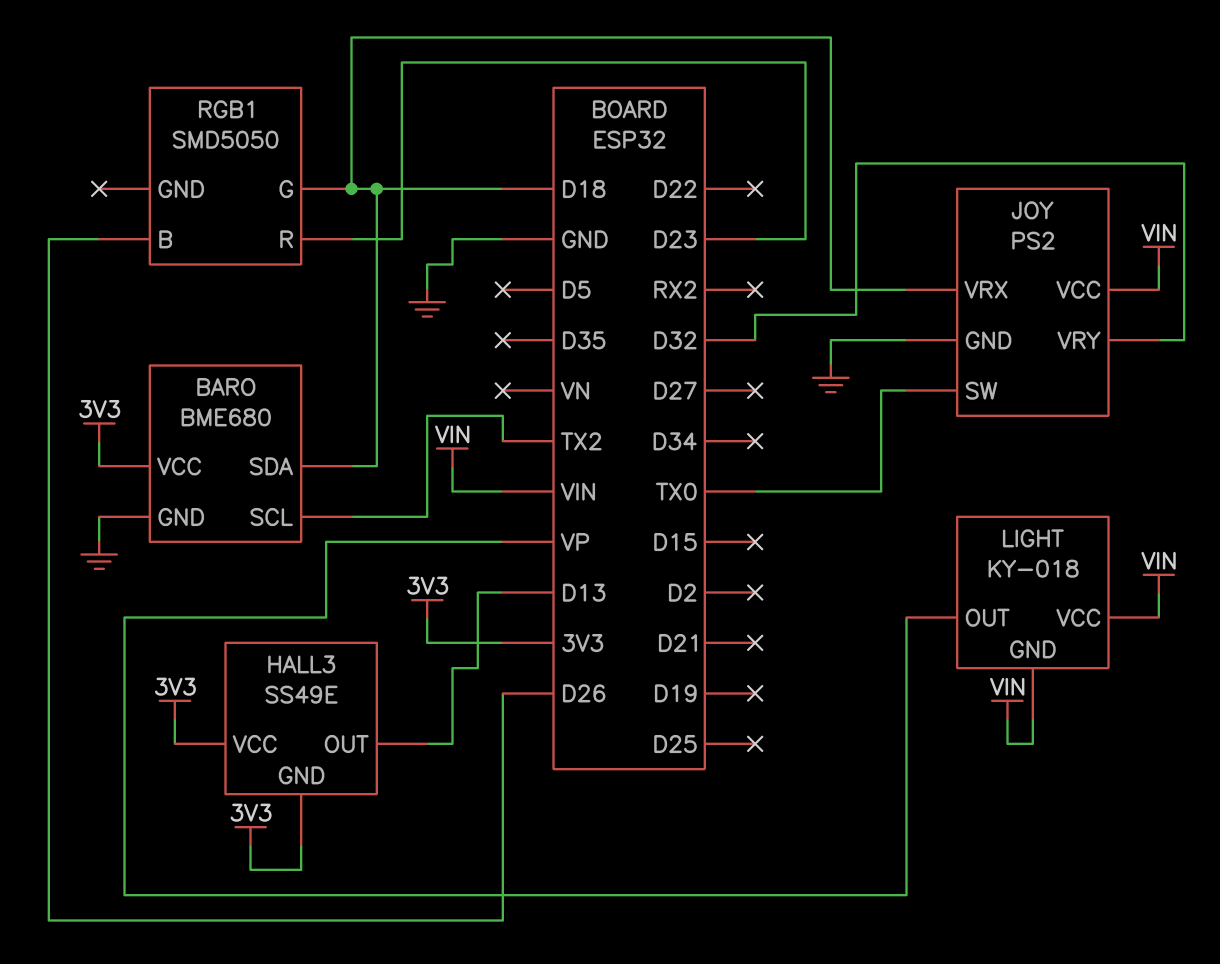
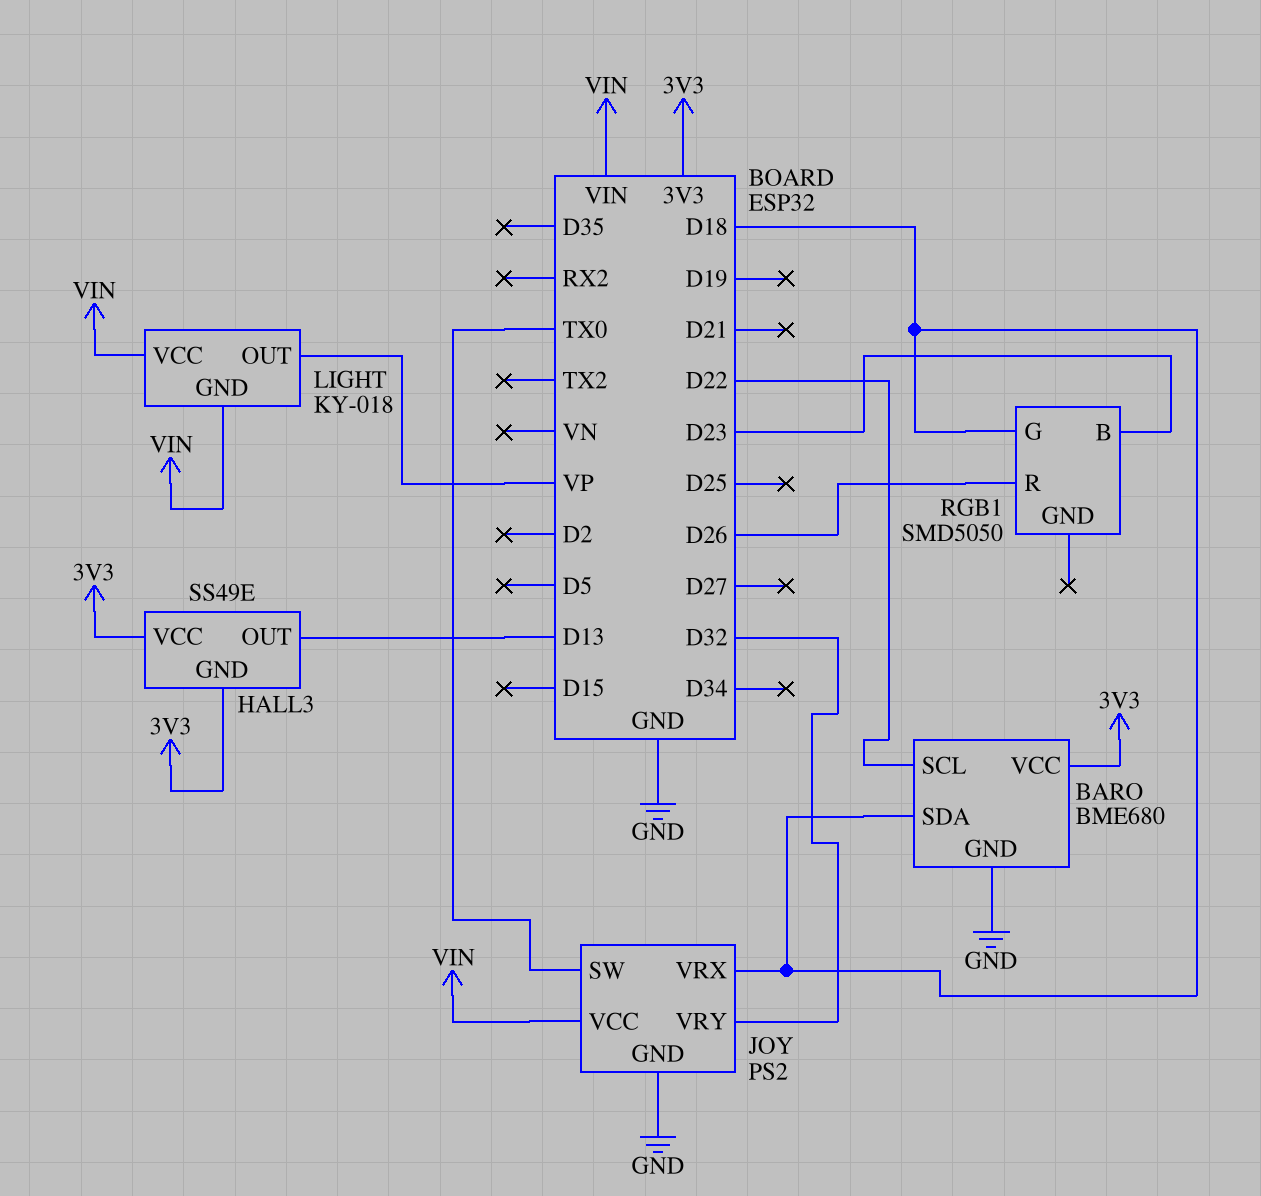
BARO pin SCL: TX2 -> D22
RGB1 pin B: D26 -> D23
RGB1 pin R: D23 -> D26

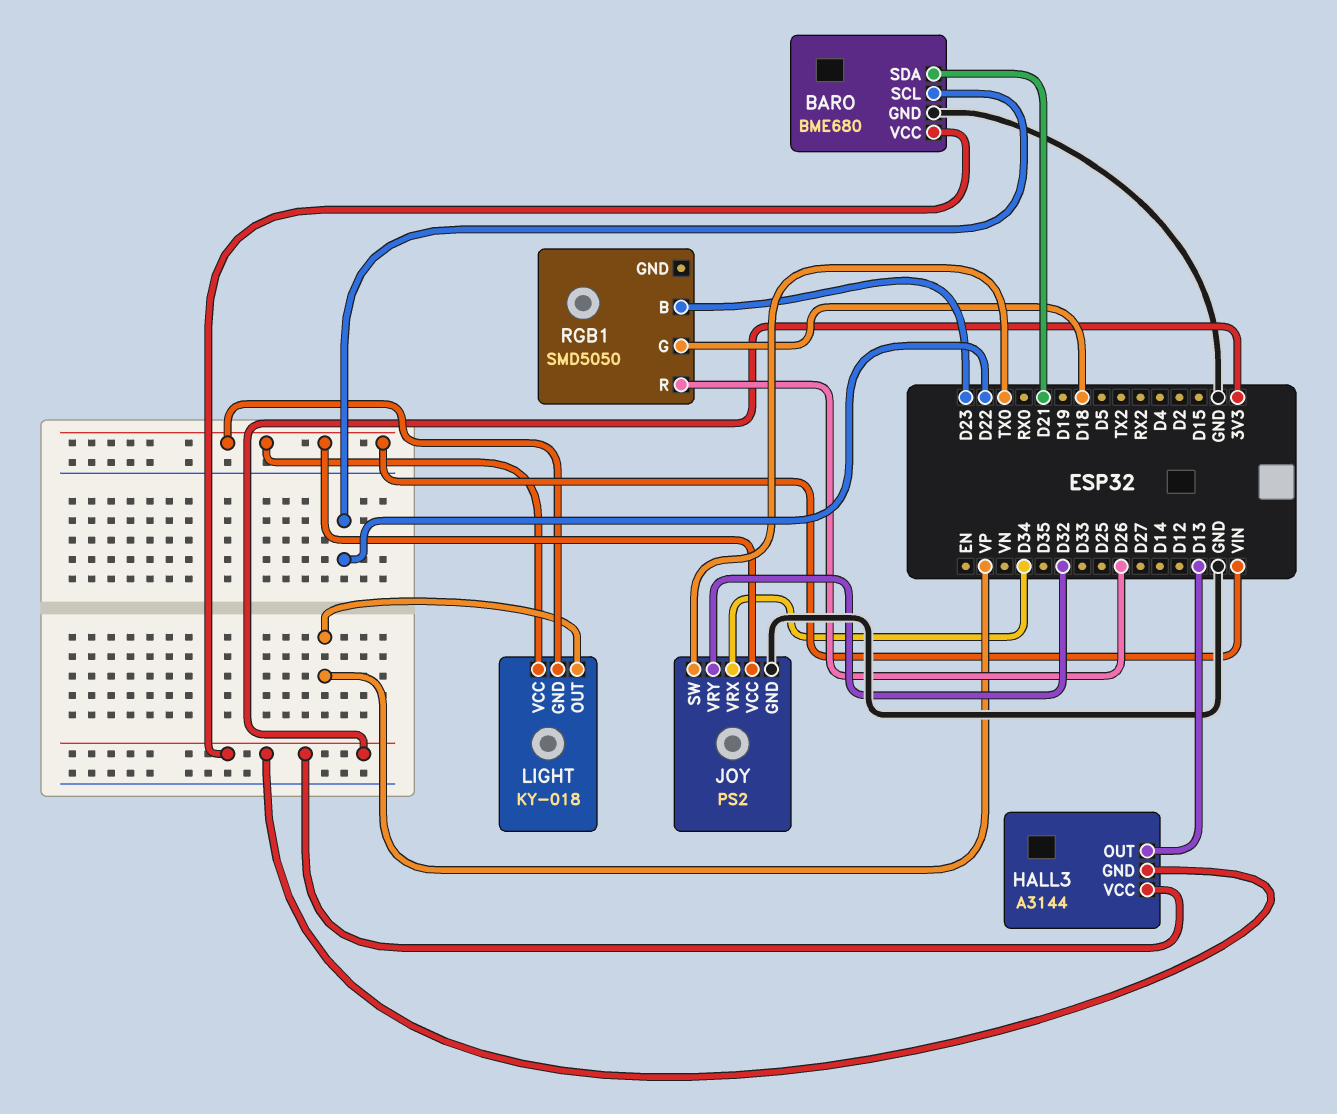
BARO pin SDA: D18 -> D21
HALL3: SS49E -> A3144
JOY pin VRX: D18 -> D34

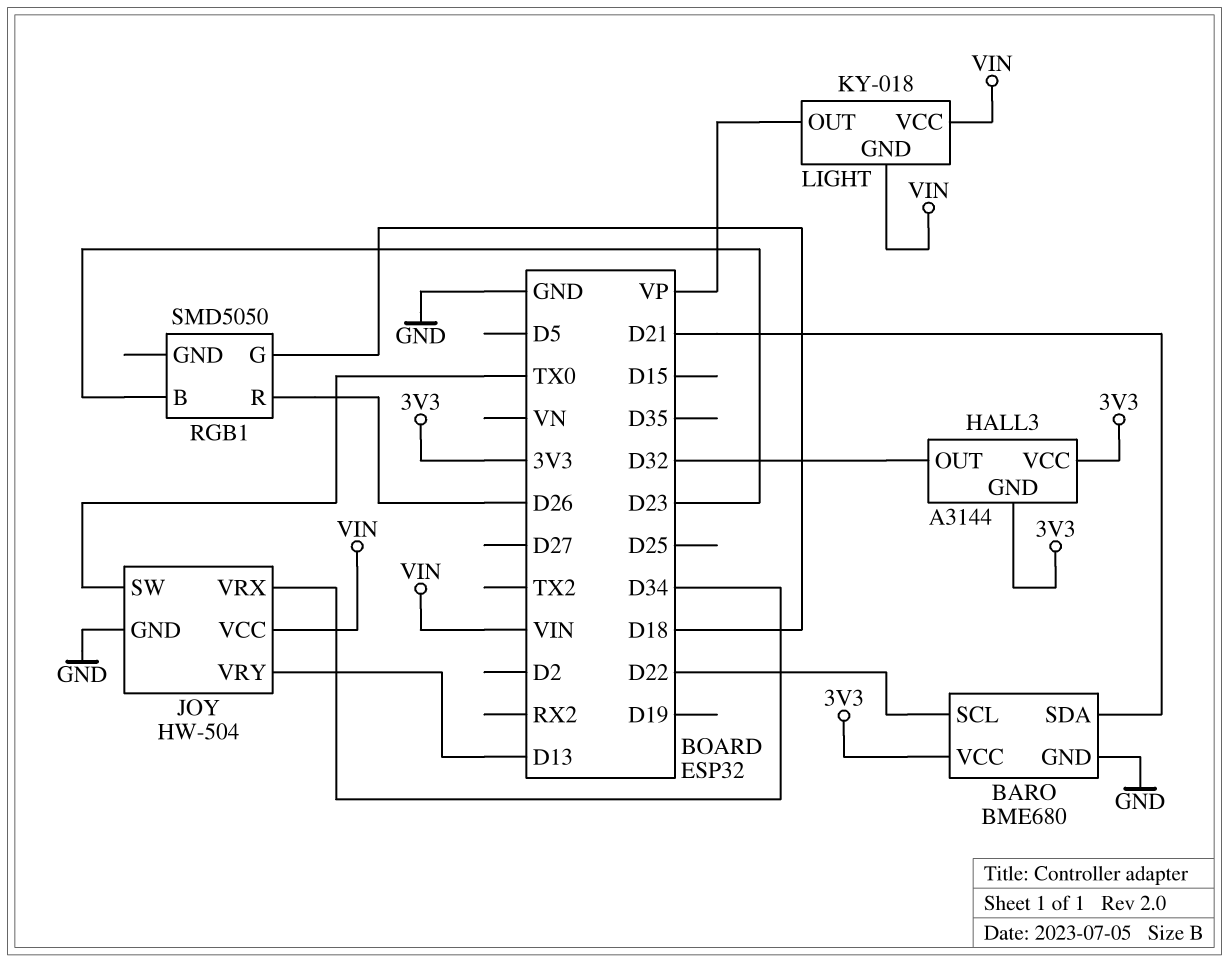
HALL3 pin OUT: D13 -> D32
JOY: PS2 -> HW-504
JOY pin VRY: D32 -> D13

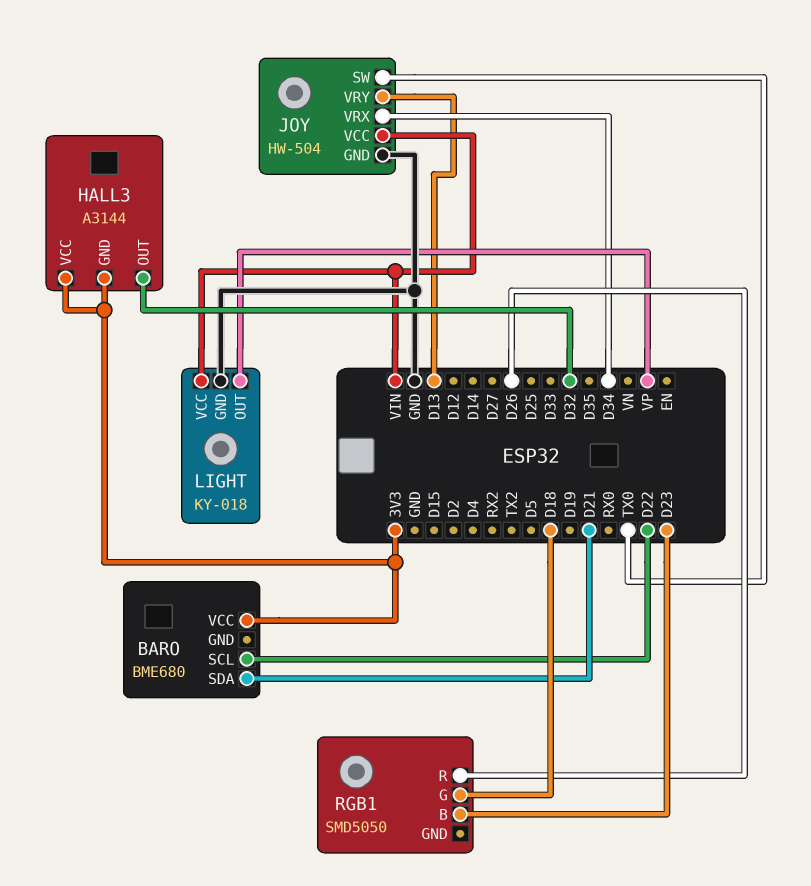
BARO pin GND: GND -> none
LIGHT pin GND: VIN -> GND

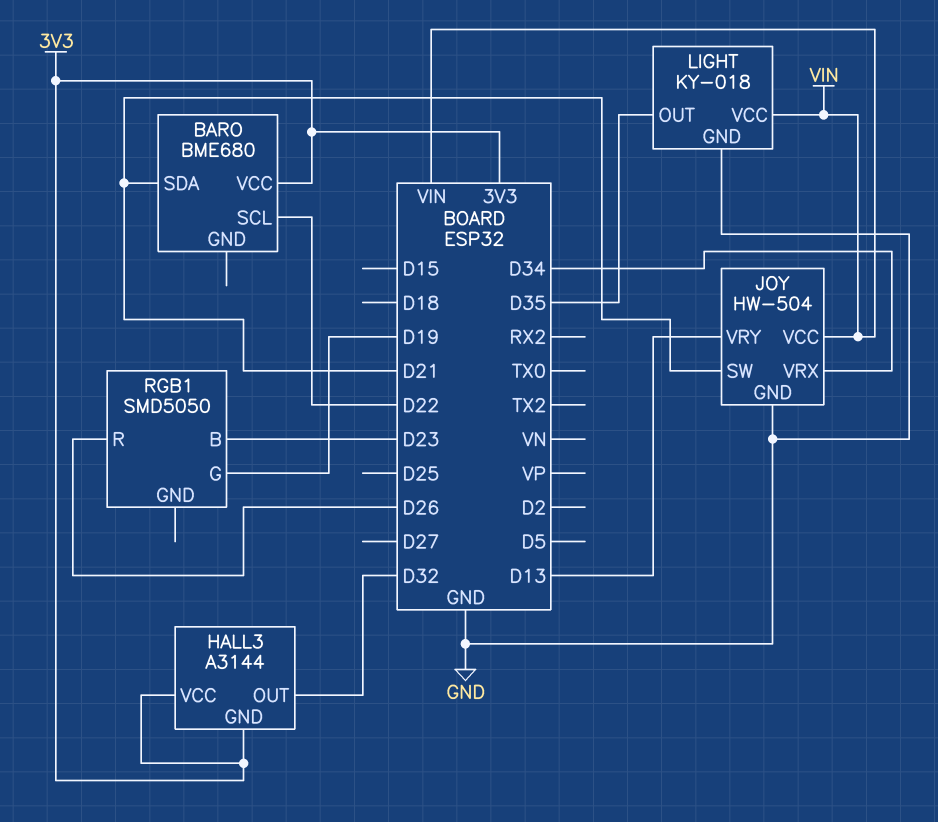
JOY pin SW: TX0 -> D21
LIGHT pin OUT: VP -> D35
RGB1 pin G: D18 -> D19

